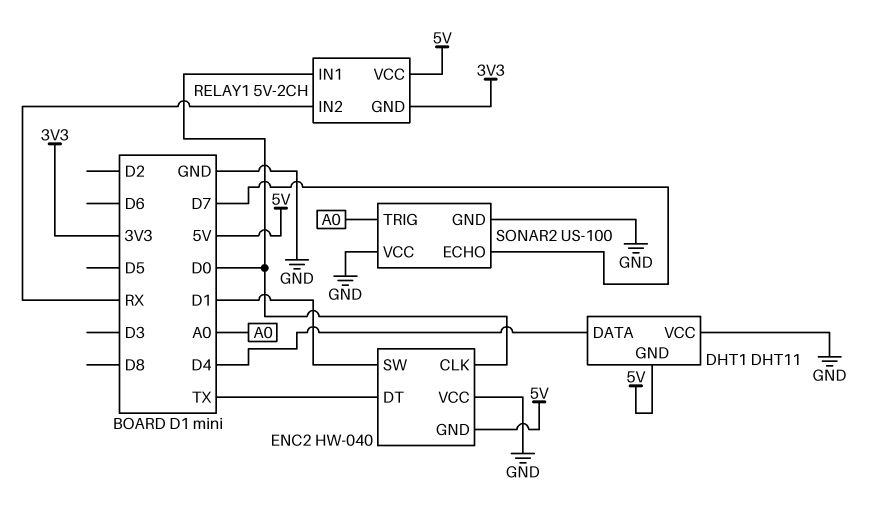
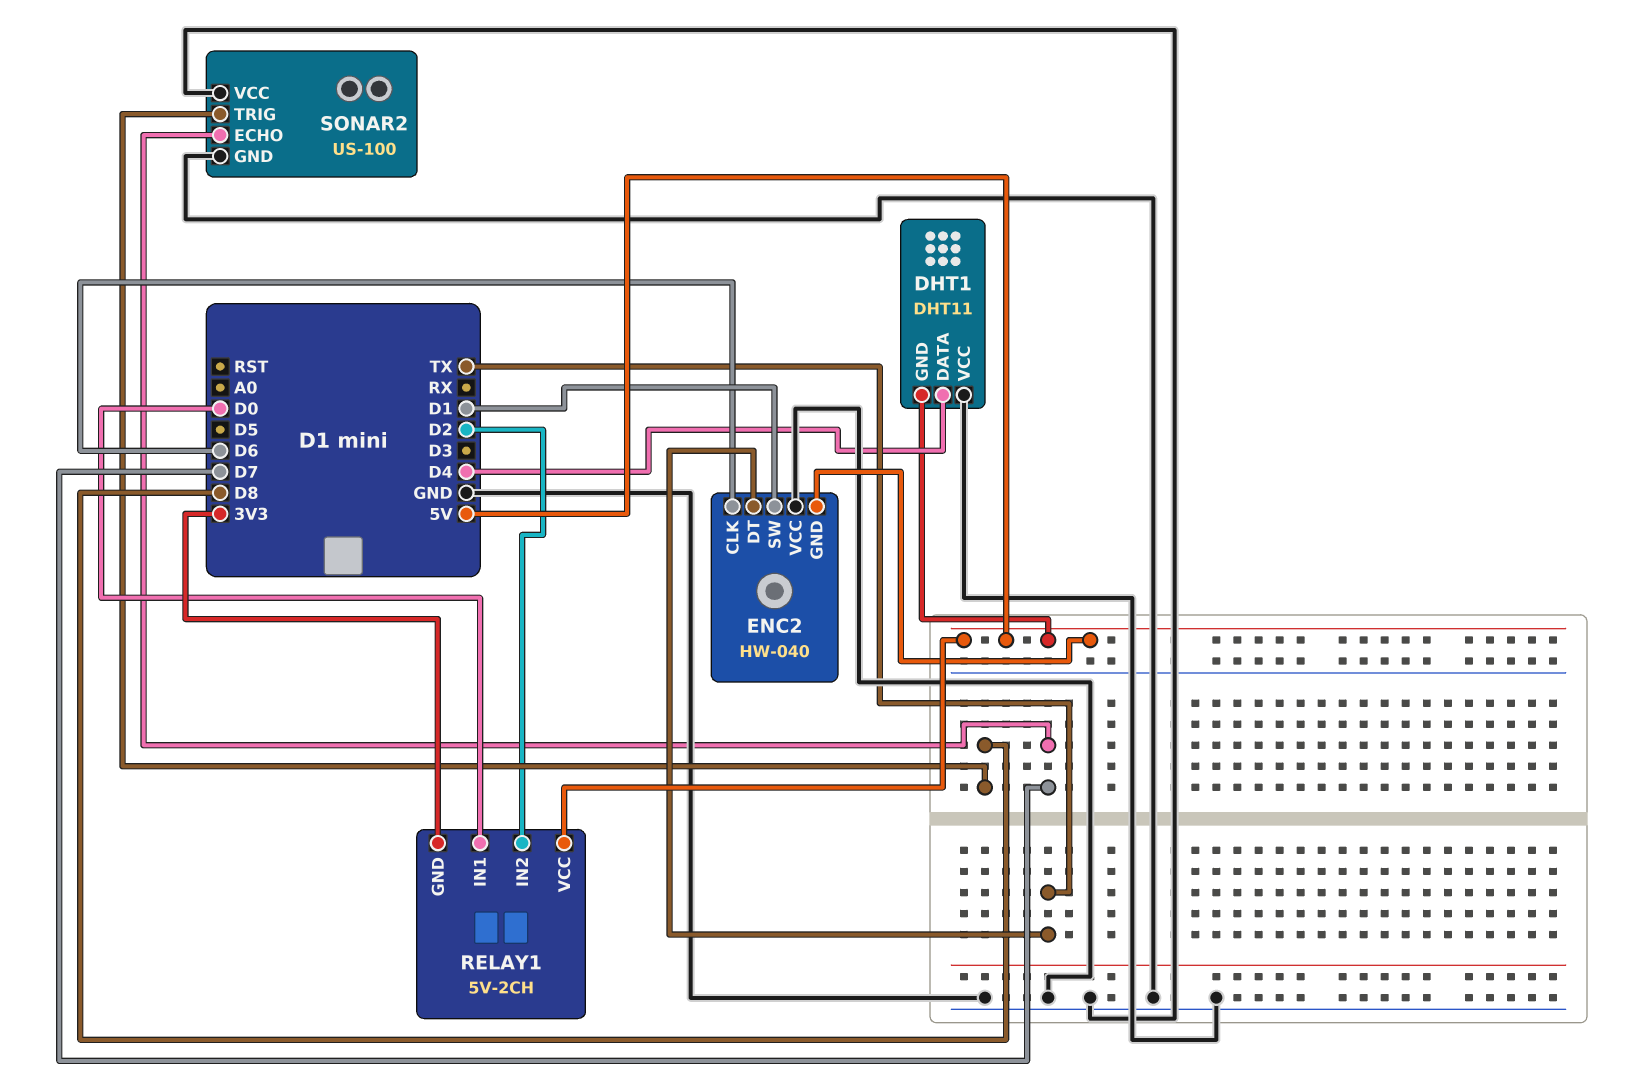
ENC2 pin CLK: D0 -> D6
RELAY1 pin IN2: RX -> D2
SONAR2 pin TRIG: A0 -> D8

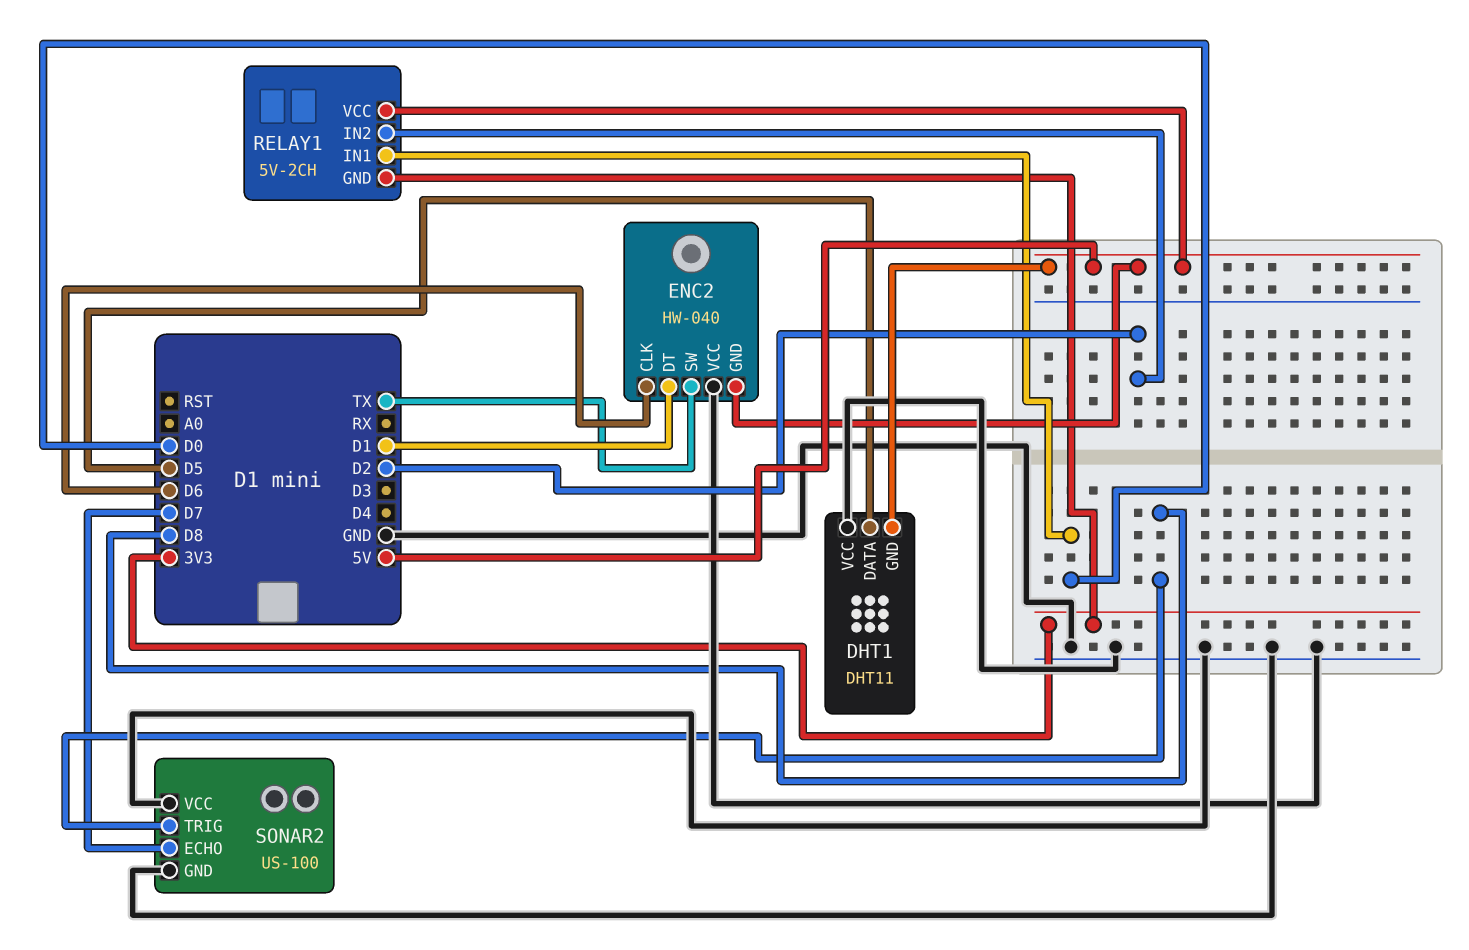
DHT1 pin DATA: D4 -> D5
ENC2 pin DT: TX -> D1
ENC2 pin SW: D1 -> TX

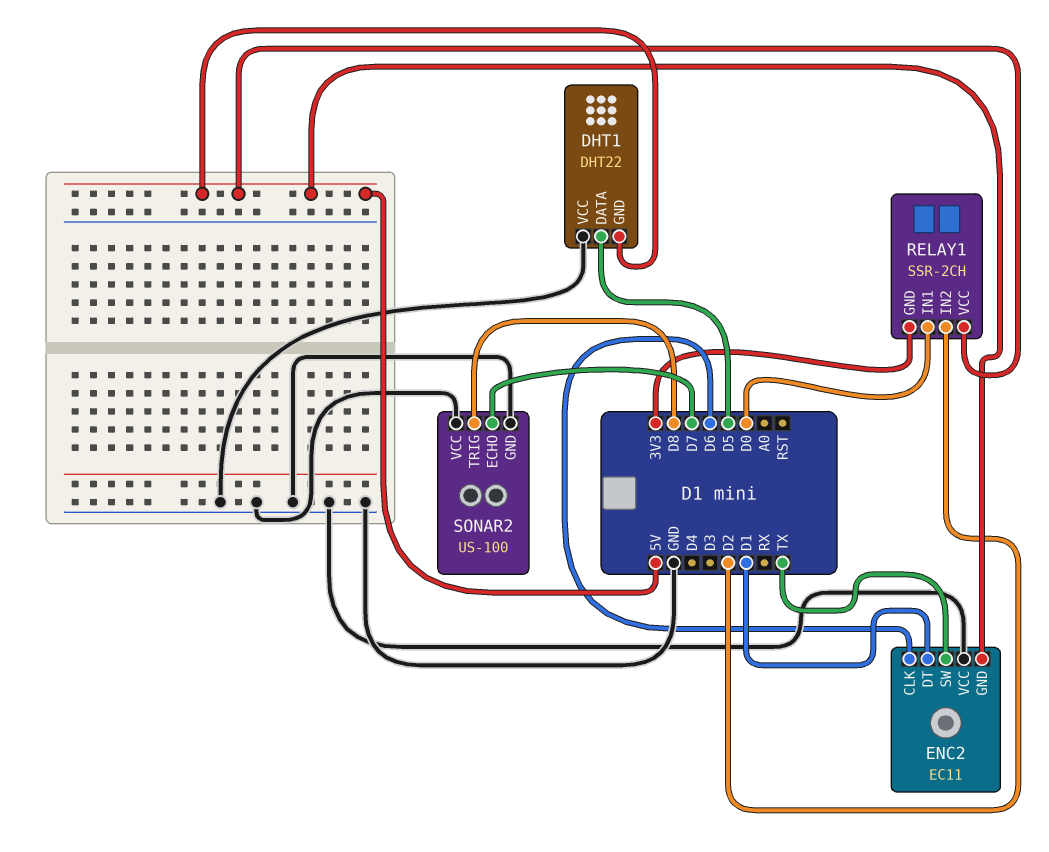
DHT1: DHT11 -> DHT22
ENC2: HW-040 -> EC11
RELAY1: 5V-2CH -> SSR-2CH

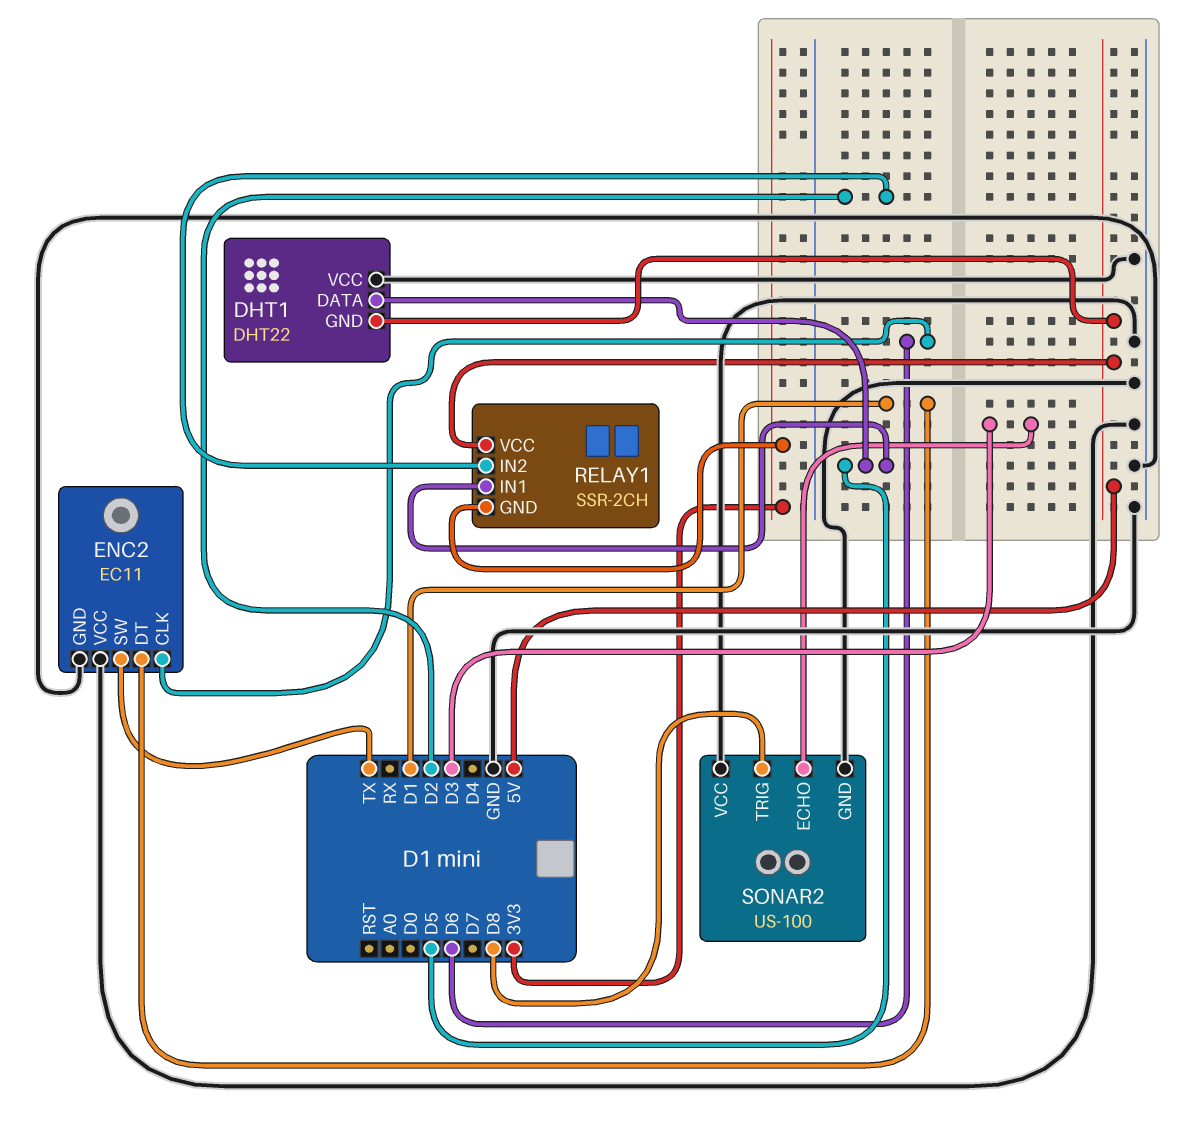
ENC2 pin GND: 5V -> GND
RELAY1 pin IN1: D0 -> D5
SONAR2 pin ECHO: D7 -> D3

